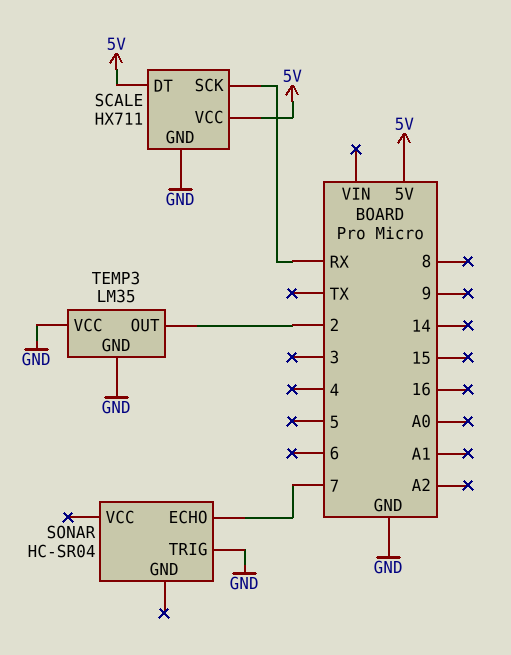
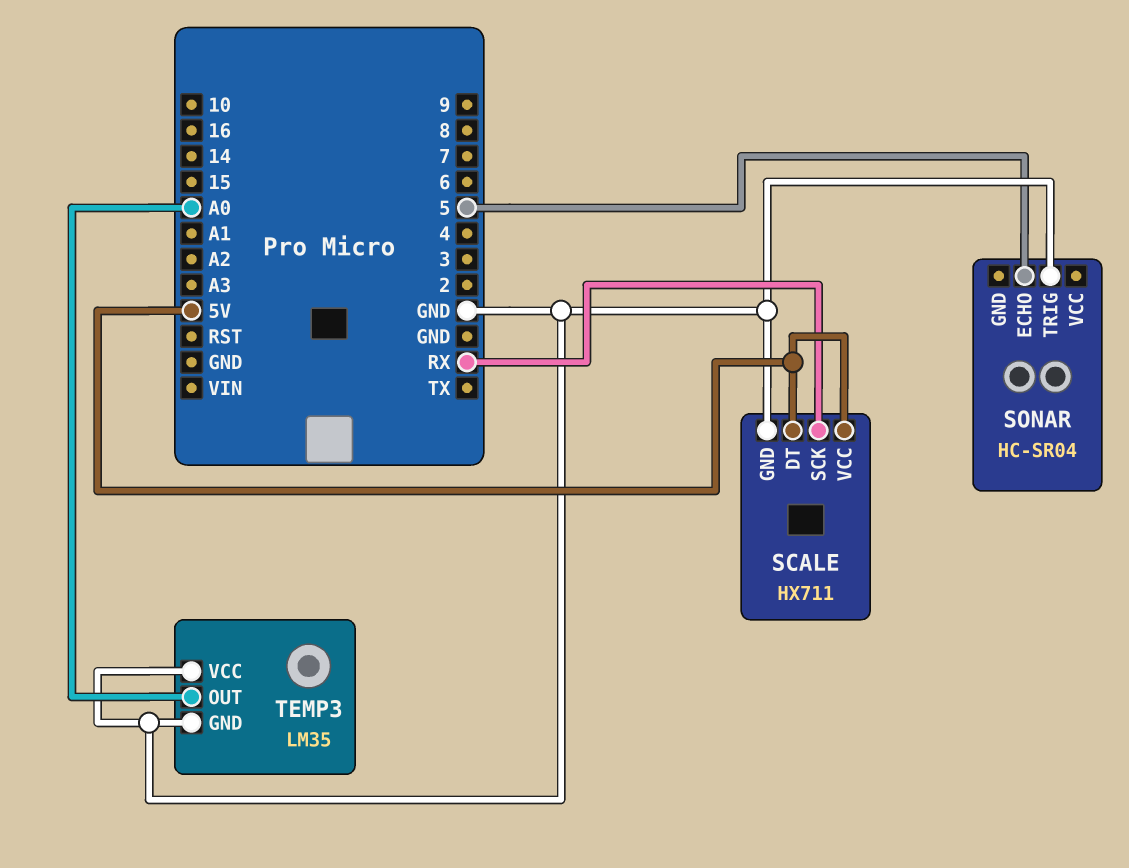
SONAR pin ECHO: 7 -> 5
TEMP3 pin OUT: 2 -> A0

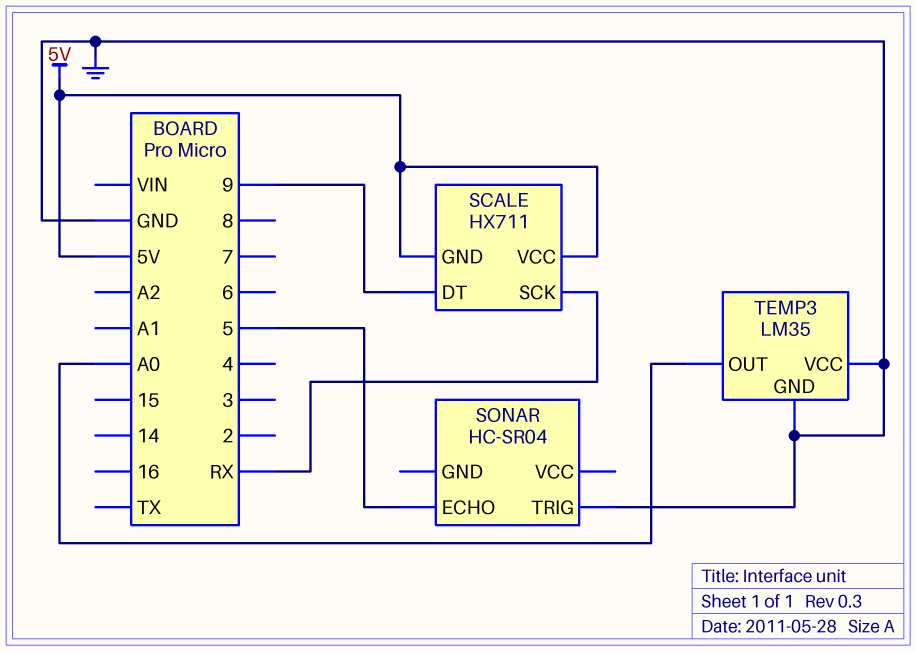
SCALE pin DT: 5V -> 9
SCALE pin GND: GND -> 5V

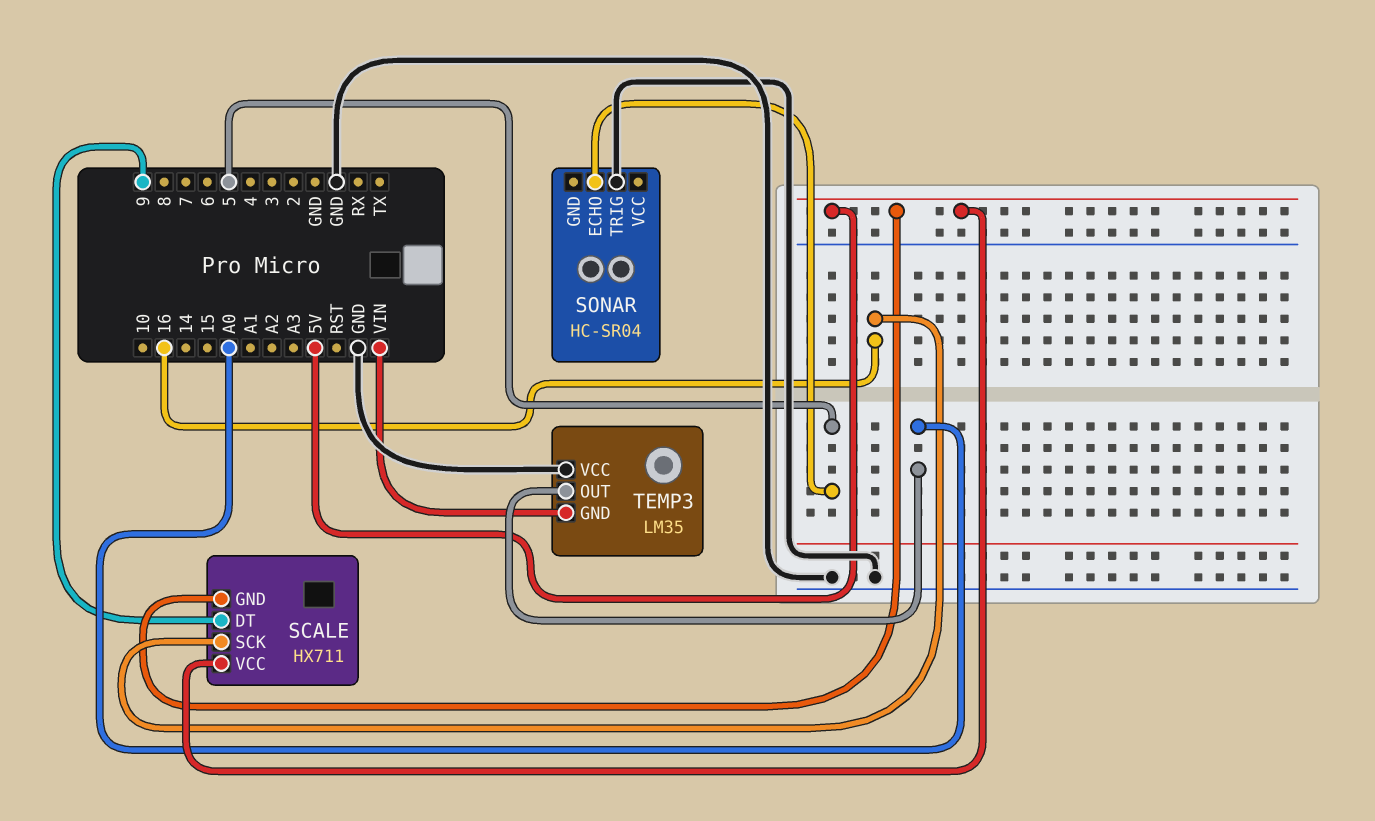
SCALE pin SCK: RX -> 16
TEMP3 pin GND: GND -> VIN

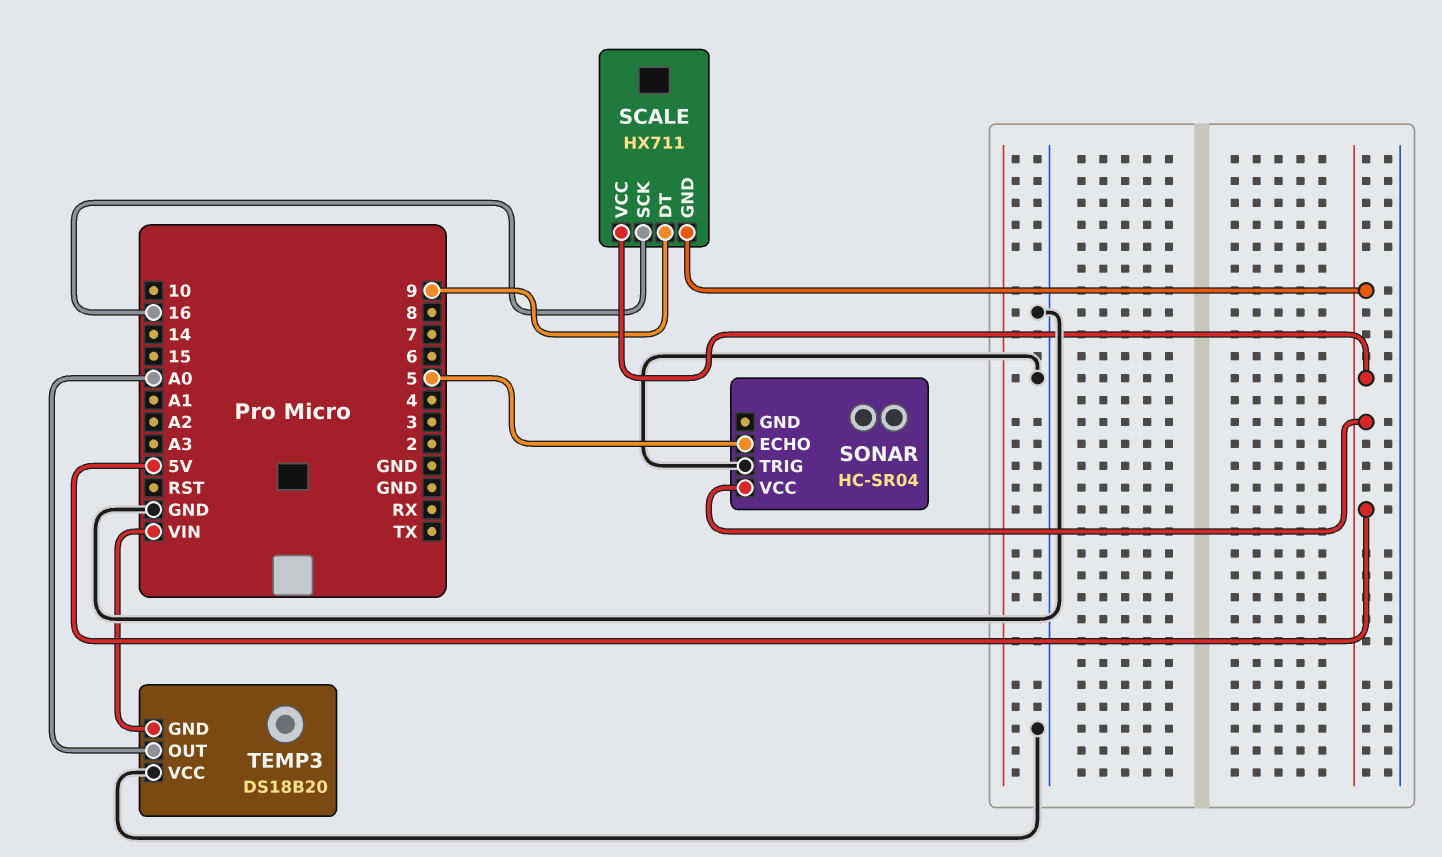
SONAR pin VCC: none -> 5V
TEMP3: LM35 -> DS18B20

